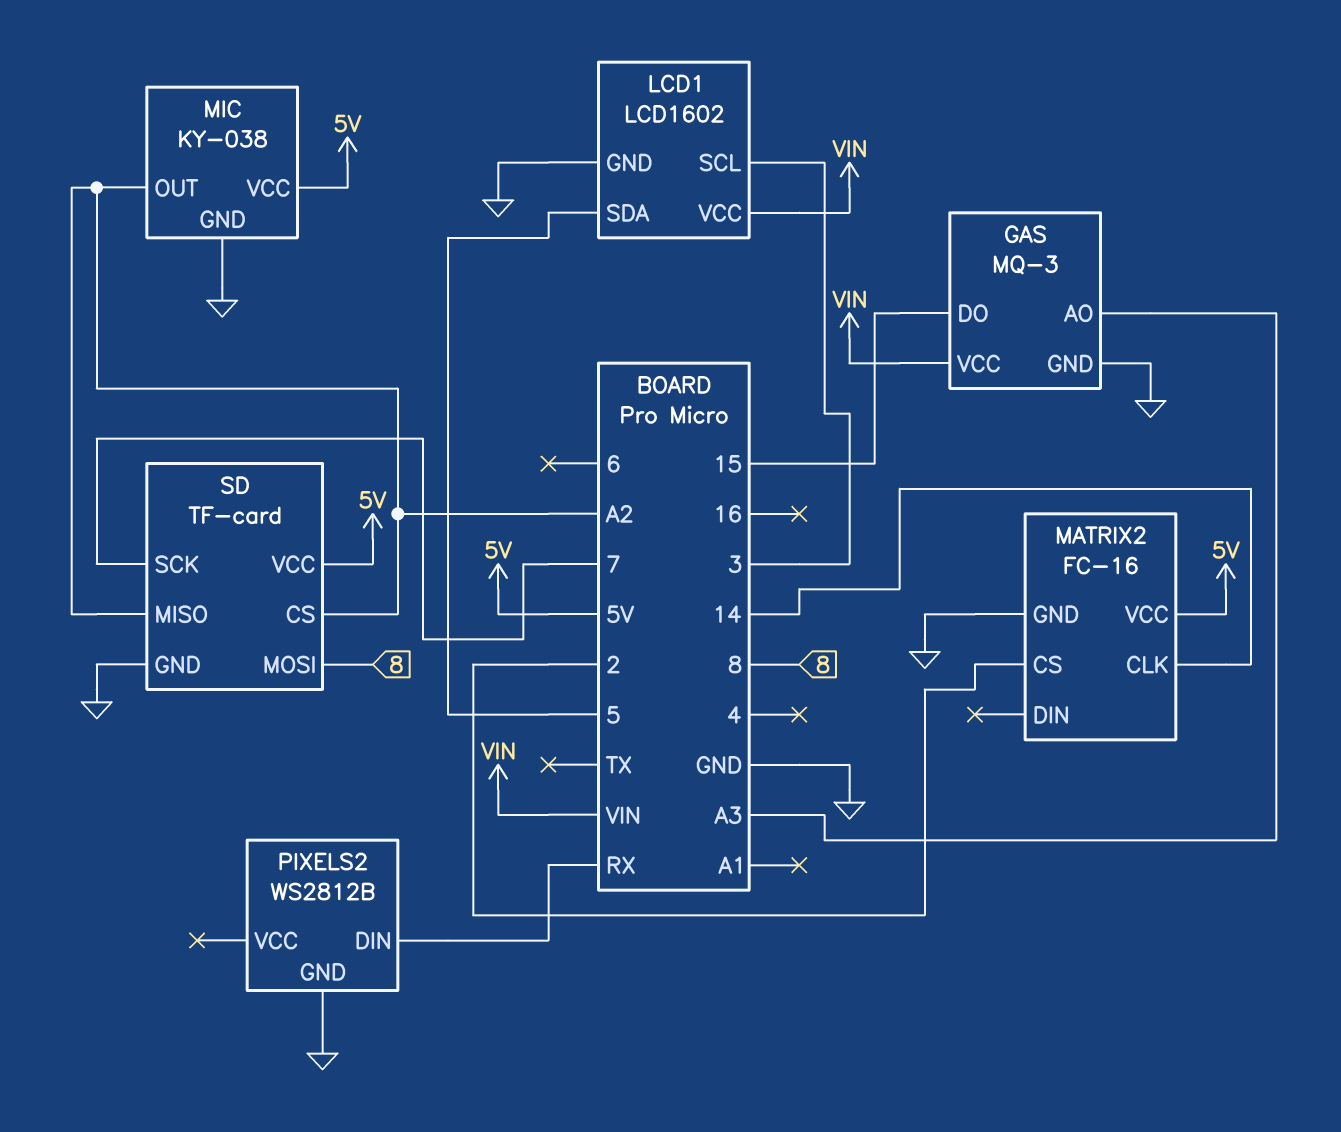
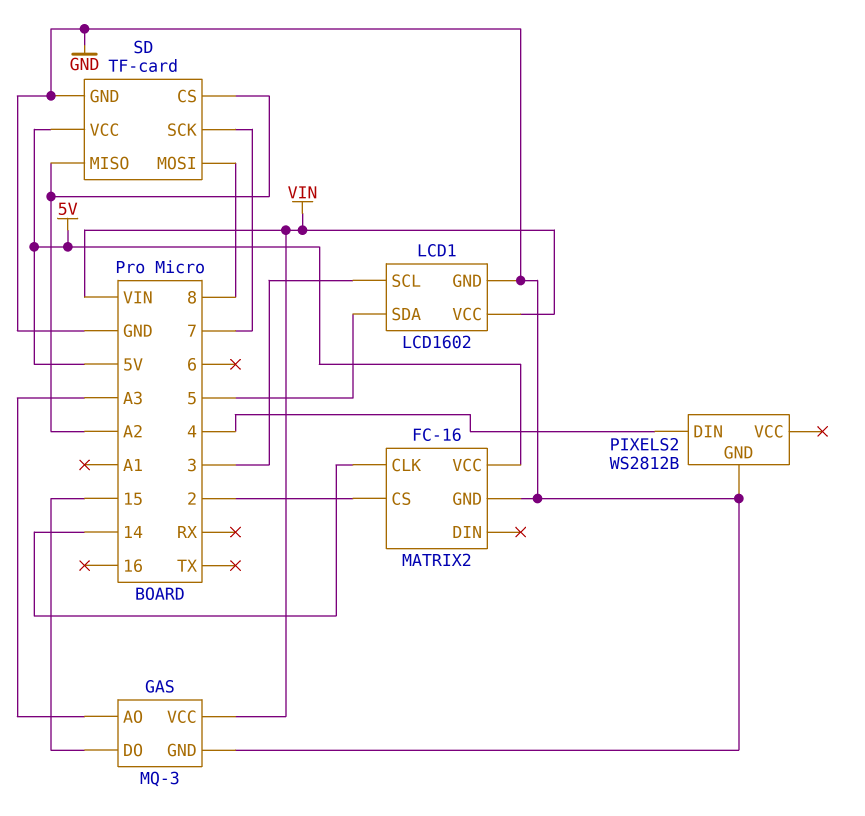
MIC: KY-038 -> none
MIC pin GND: GND -> none
MIC pin OUT: A2 -> none
MIC pin VCC: 5V -> none
PIXELS2 pin DIN: RX -> 4

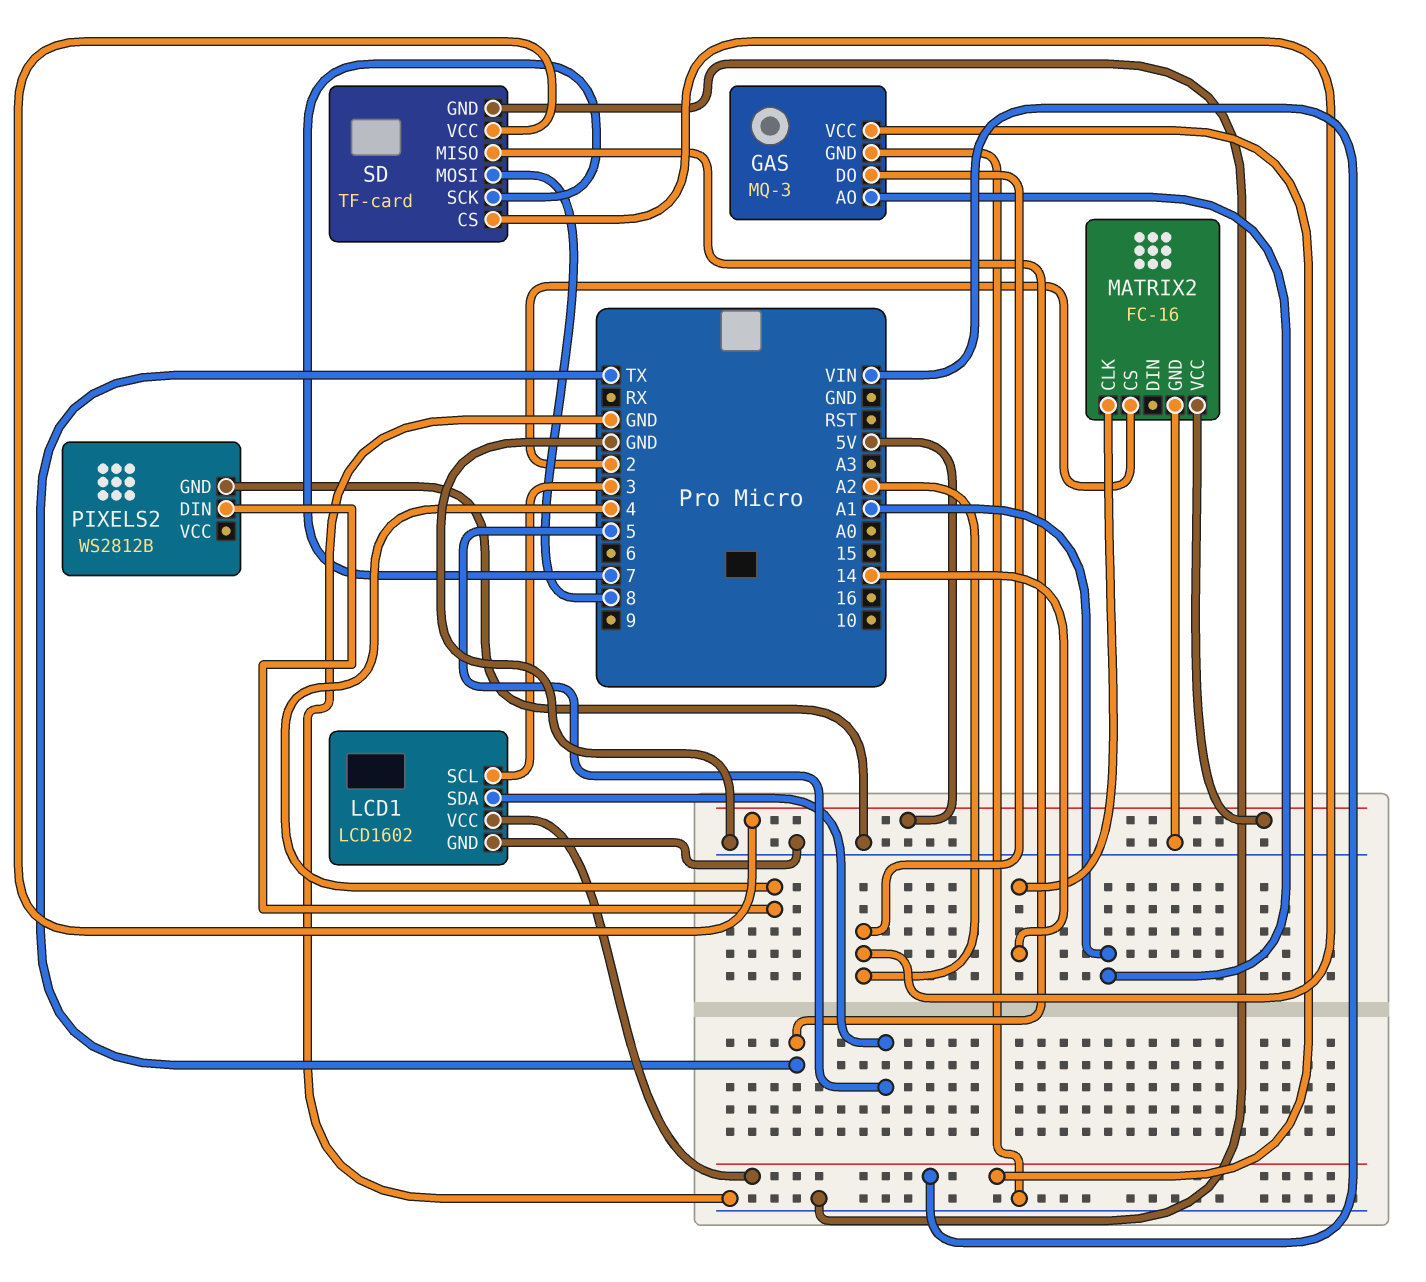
GAS pin AO: A3 -> A1
GAS pin DO: 15 -> A2
SD pin MISO: A2 -> TX

